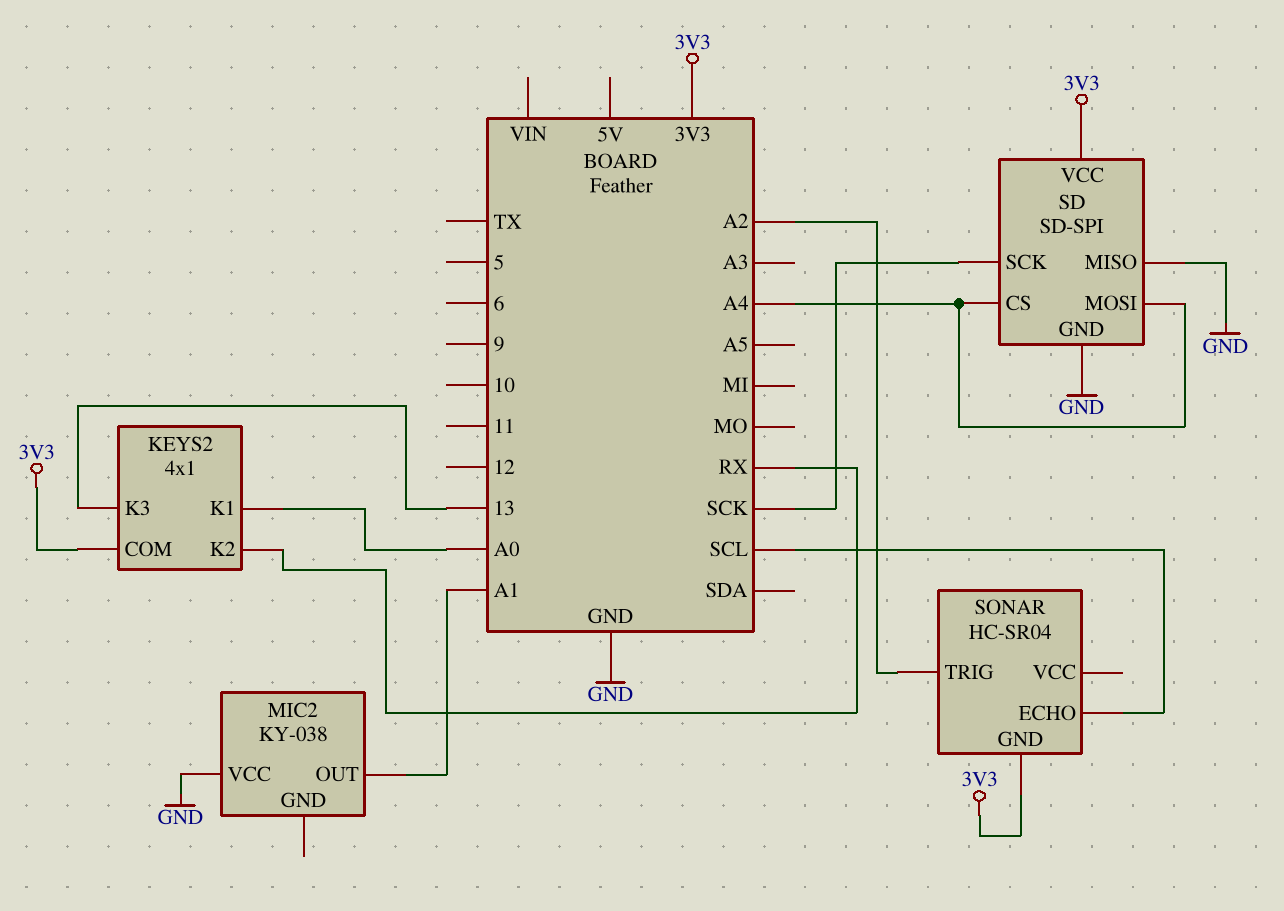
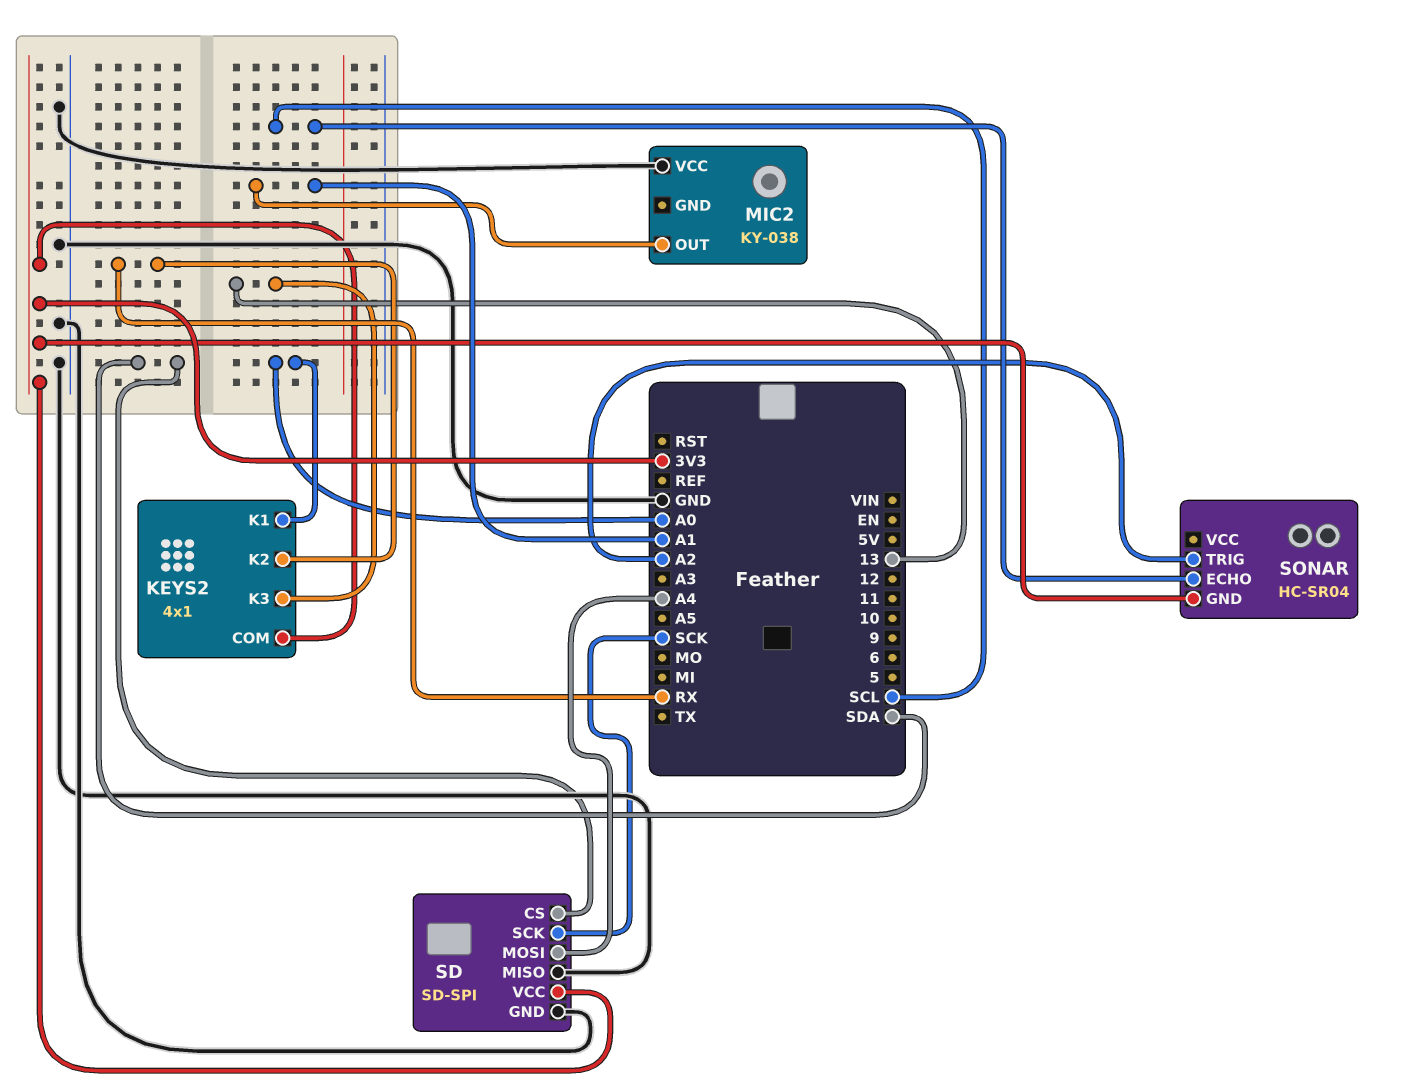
SD pin CS: A4 -> SDA

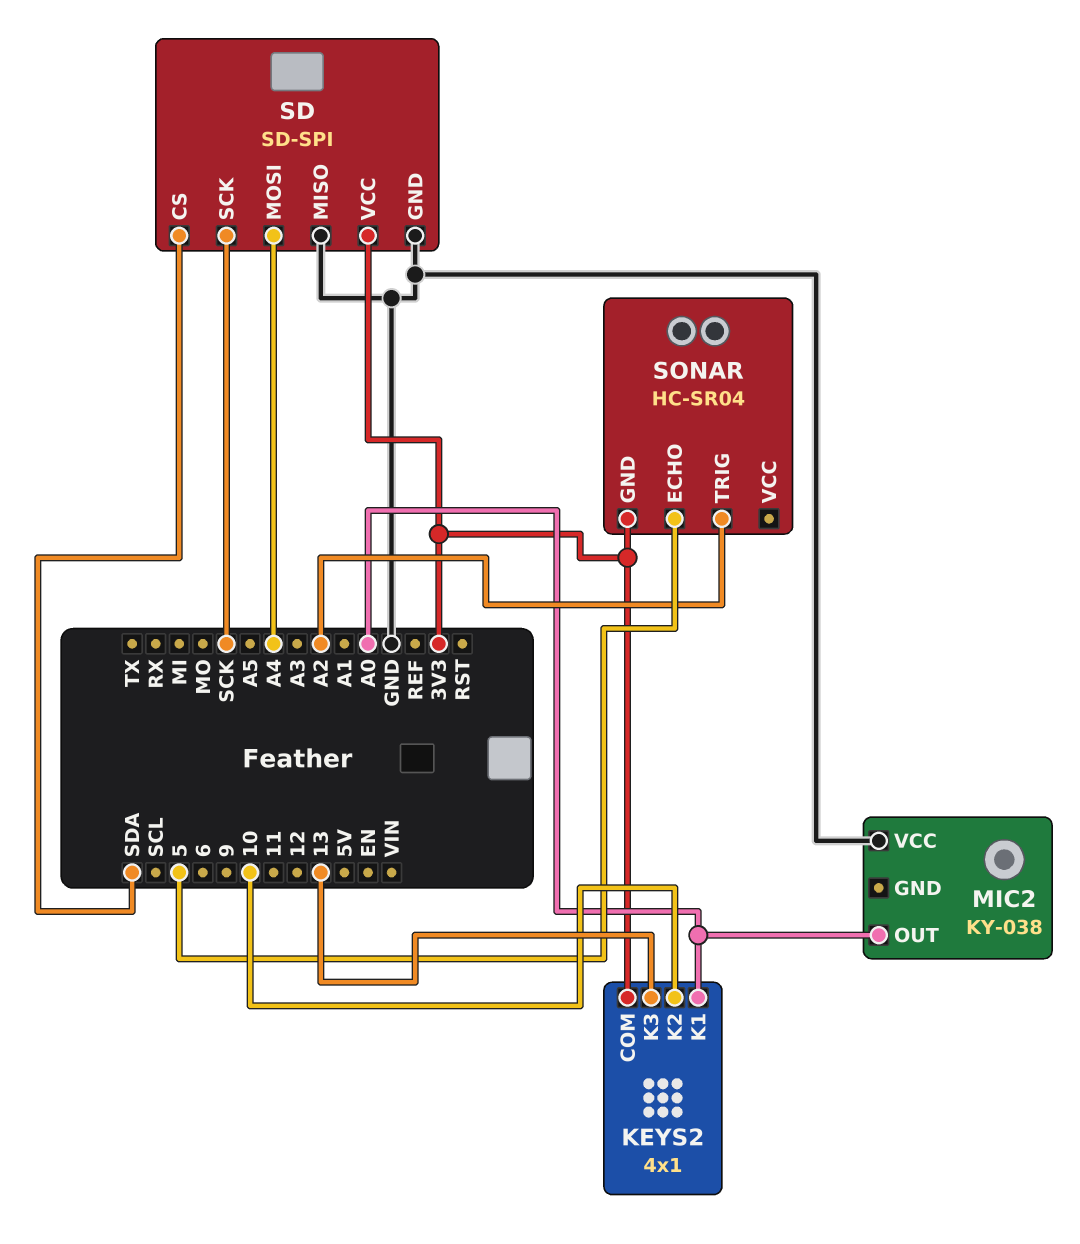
KEYS2 pin K2: RX -> 10
MIC2 pin OUT: A1 -> A0
SONAR pin ECHO: SCL -> 5

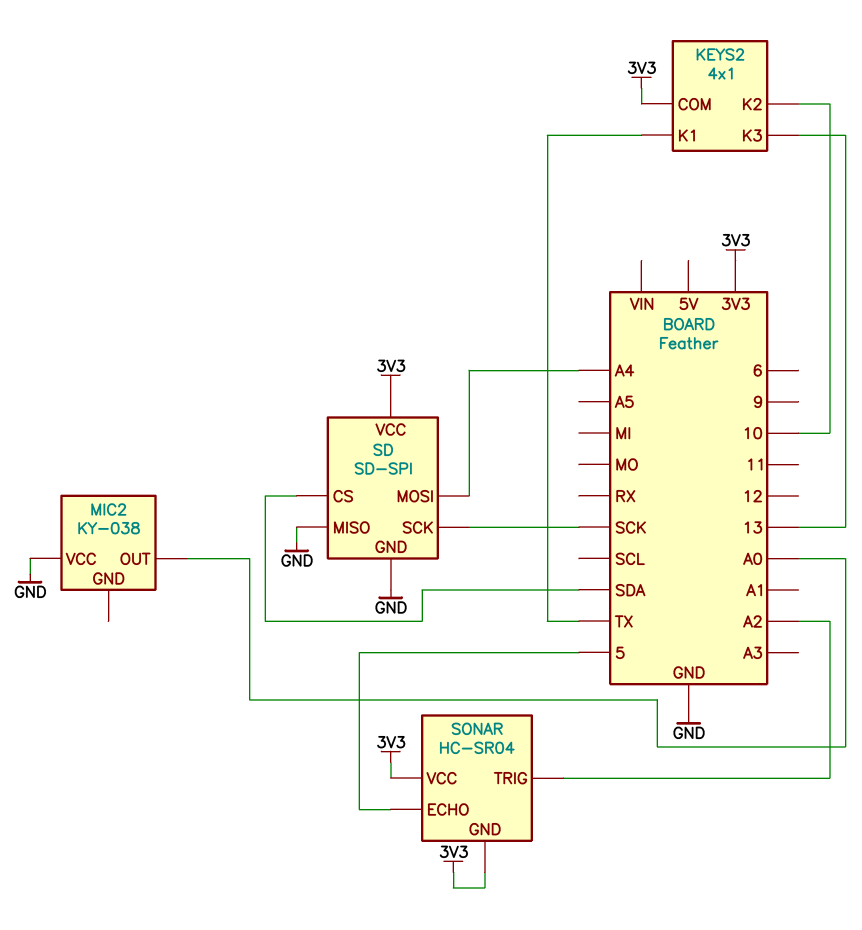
KEYS2 pin K1: A0 -> TX
SONAR pin VCC: none -> 3V3

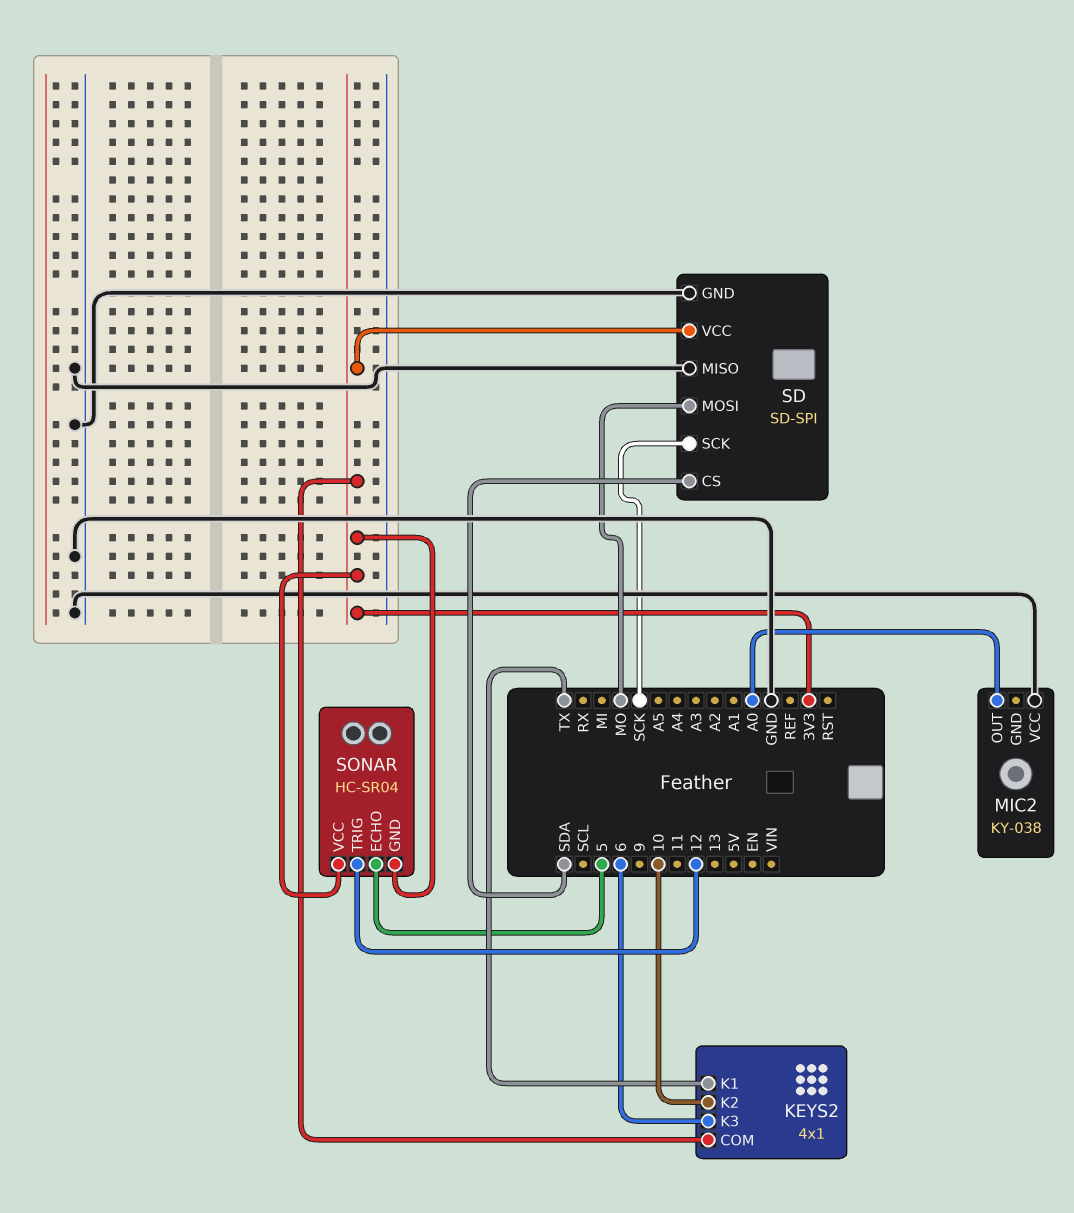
KEYS2 pin K3: 13 -> 6
SD pin MOSI: A4 -> MO
SONAR pin TRIG: A2 -> 12

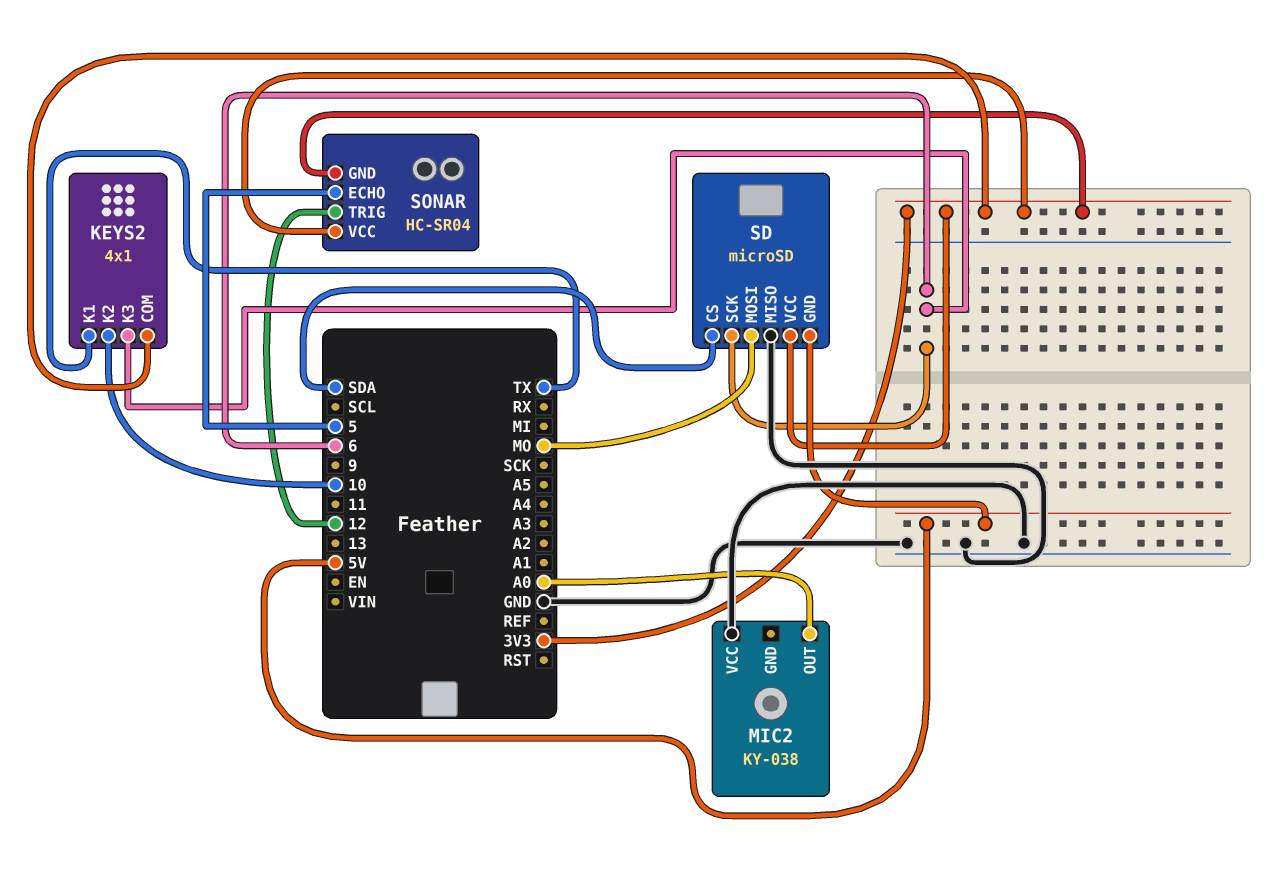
SD: SD-SPI -> microSD
SD pin GND: GND -> 5V
SD pin SCK: SCK -> 6

